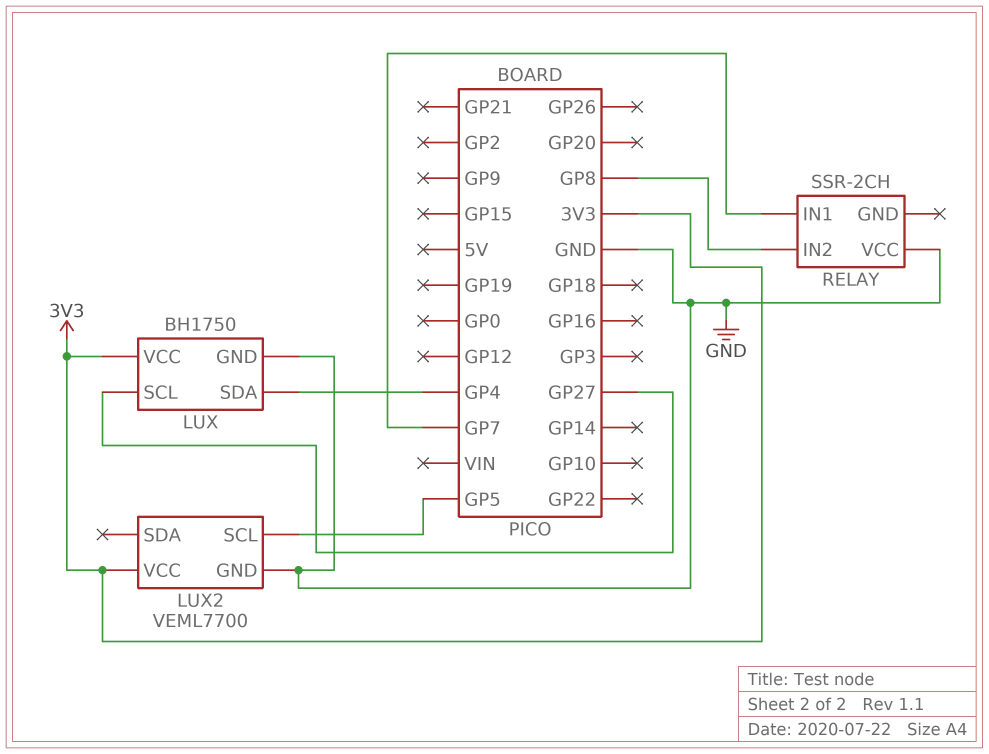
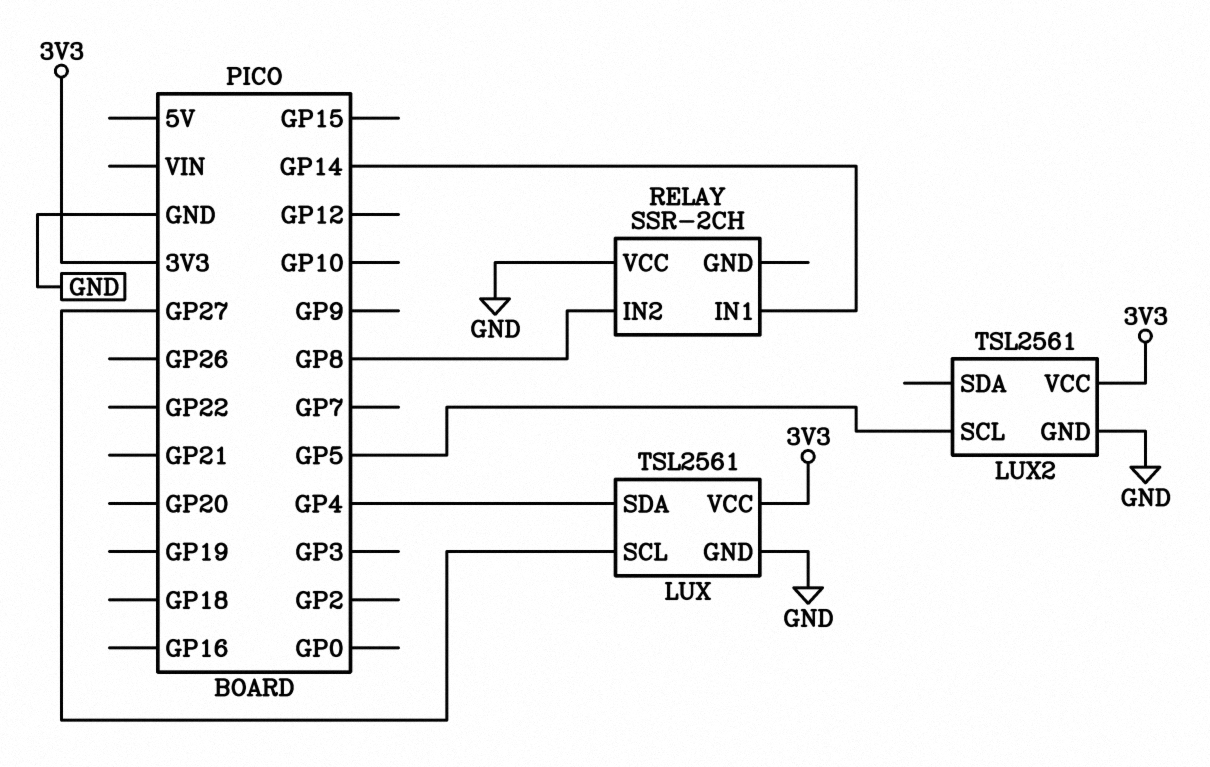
LUX: BH1750 -> TSL2561
LUX2: VEML7700 -> TSL2561
RELAY pin IN1: GP7 -> GP14

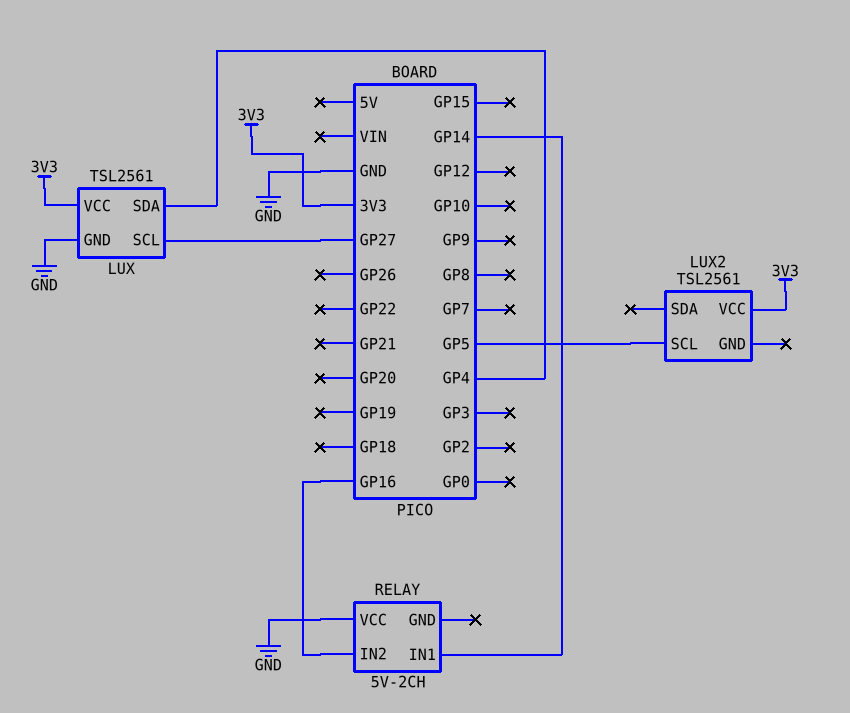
LUX2 pin GND: GND -> none
RELAY: SSR-2CH -> 5V-2CH
RELAY pin IN2: GP8 -> GP16

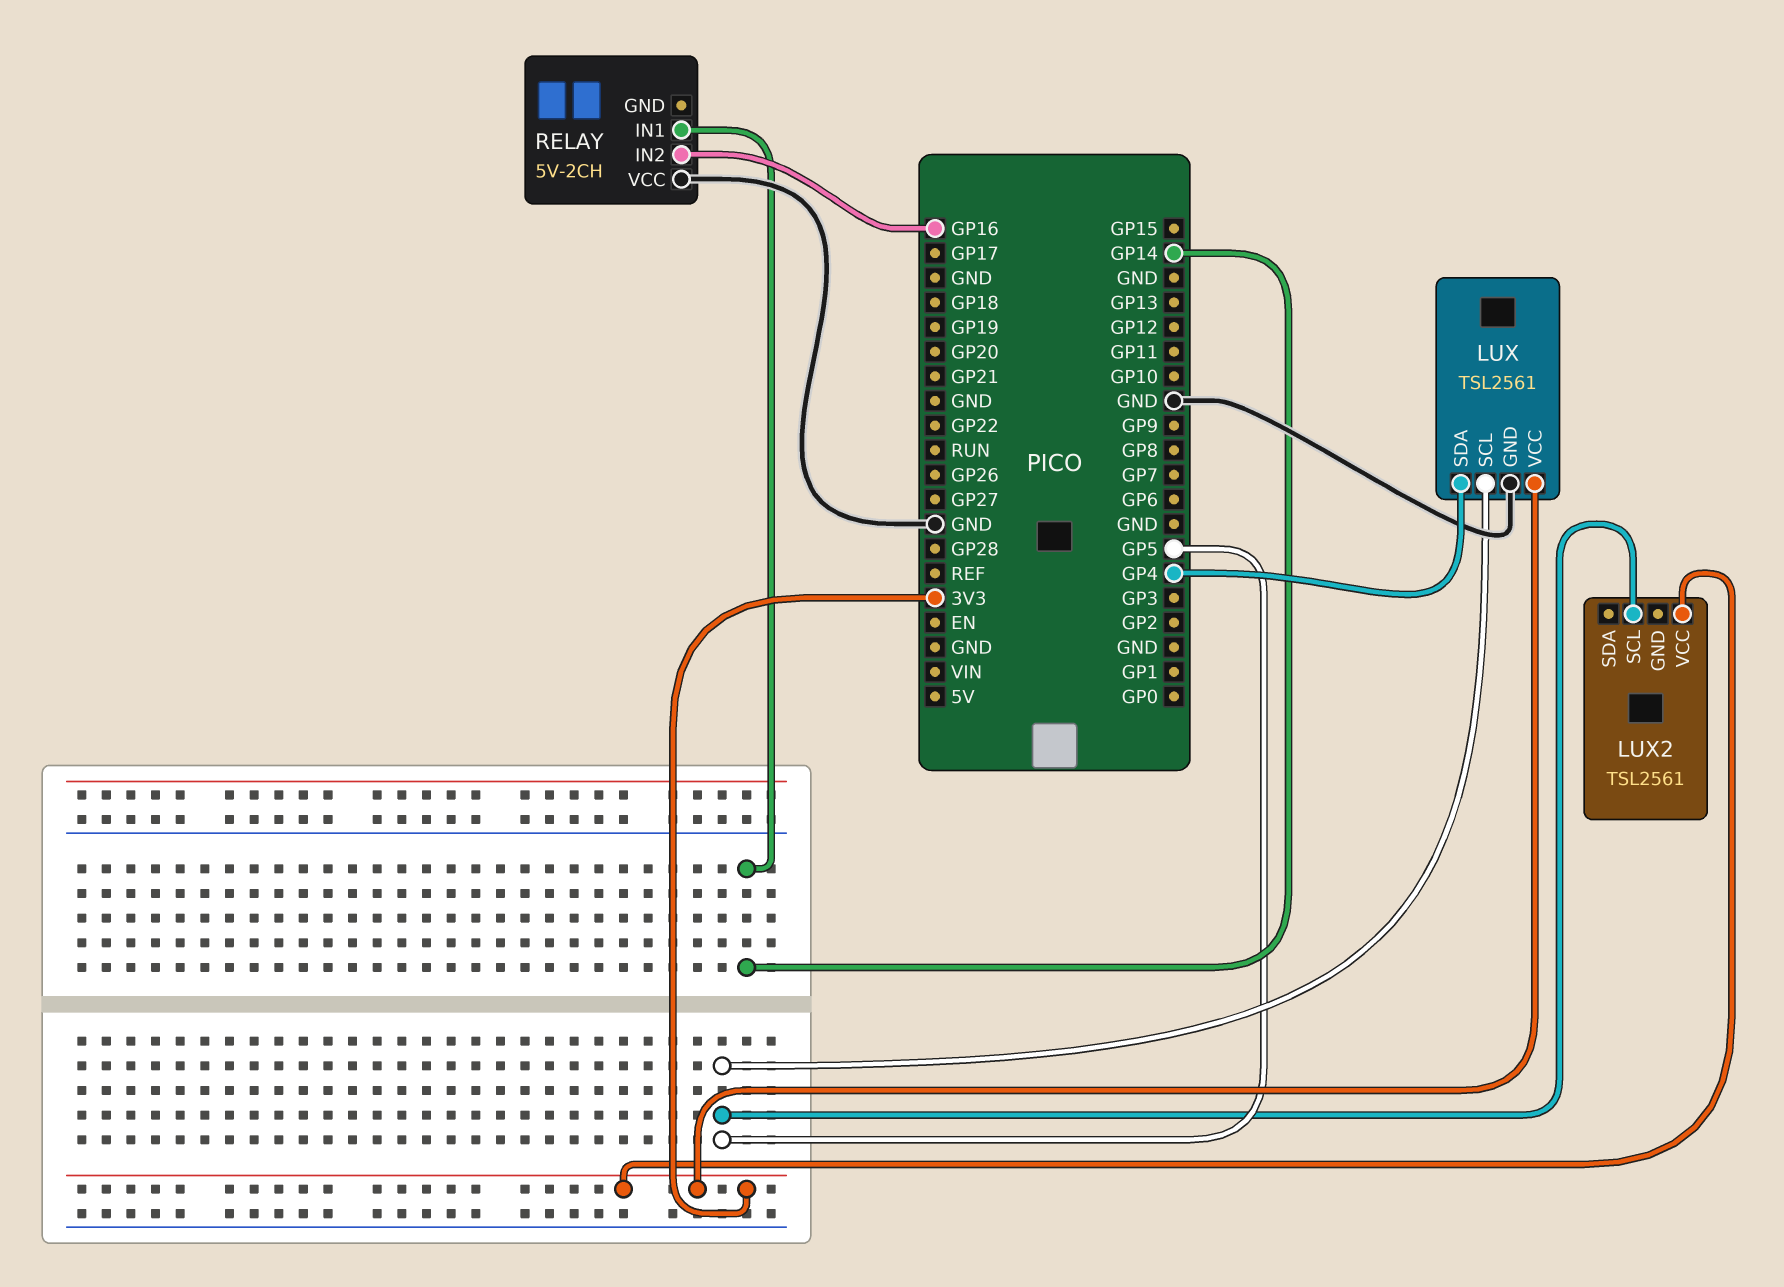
LUX pin SCL: GP27 -> GP5

